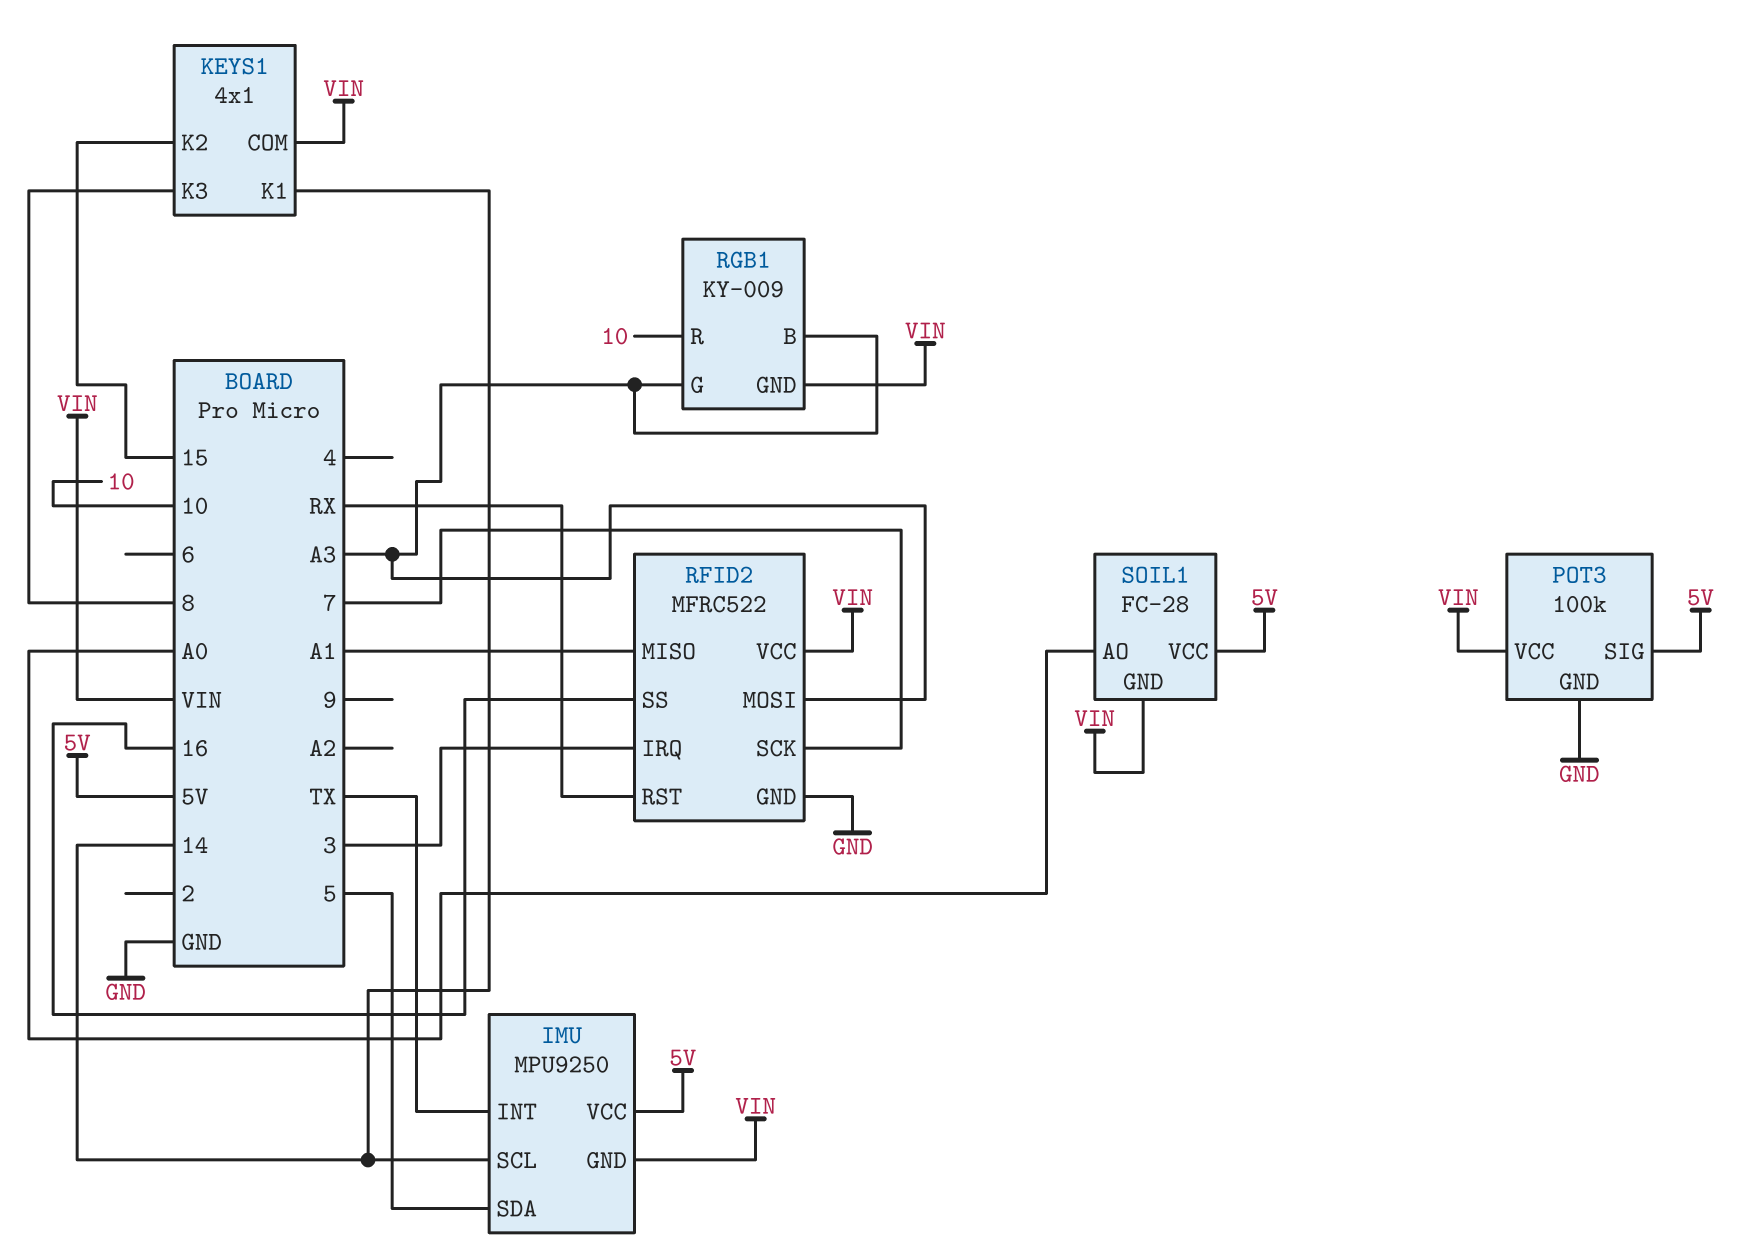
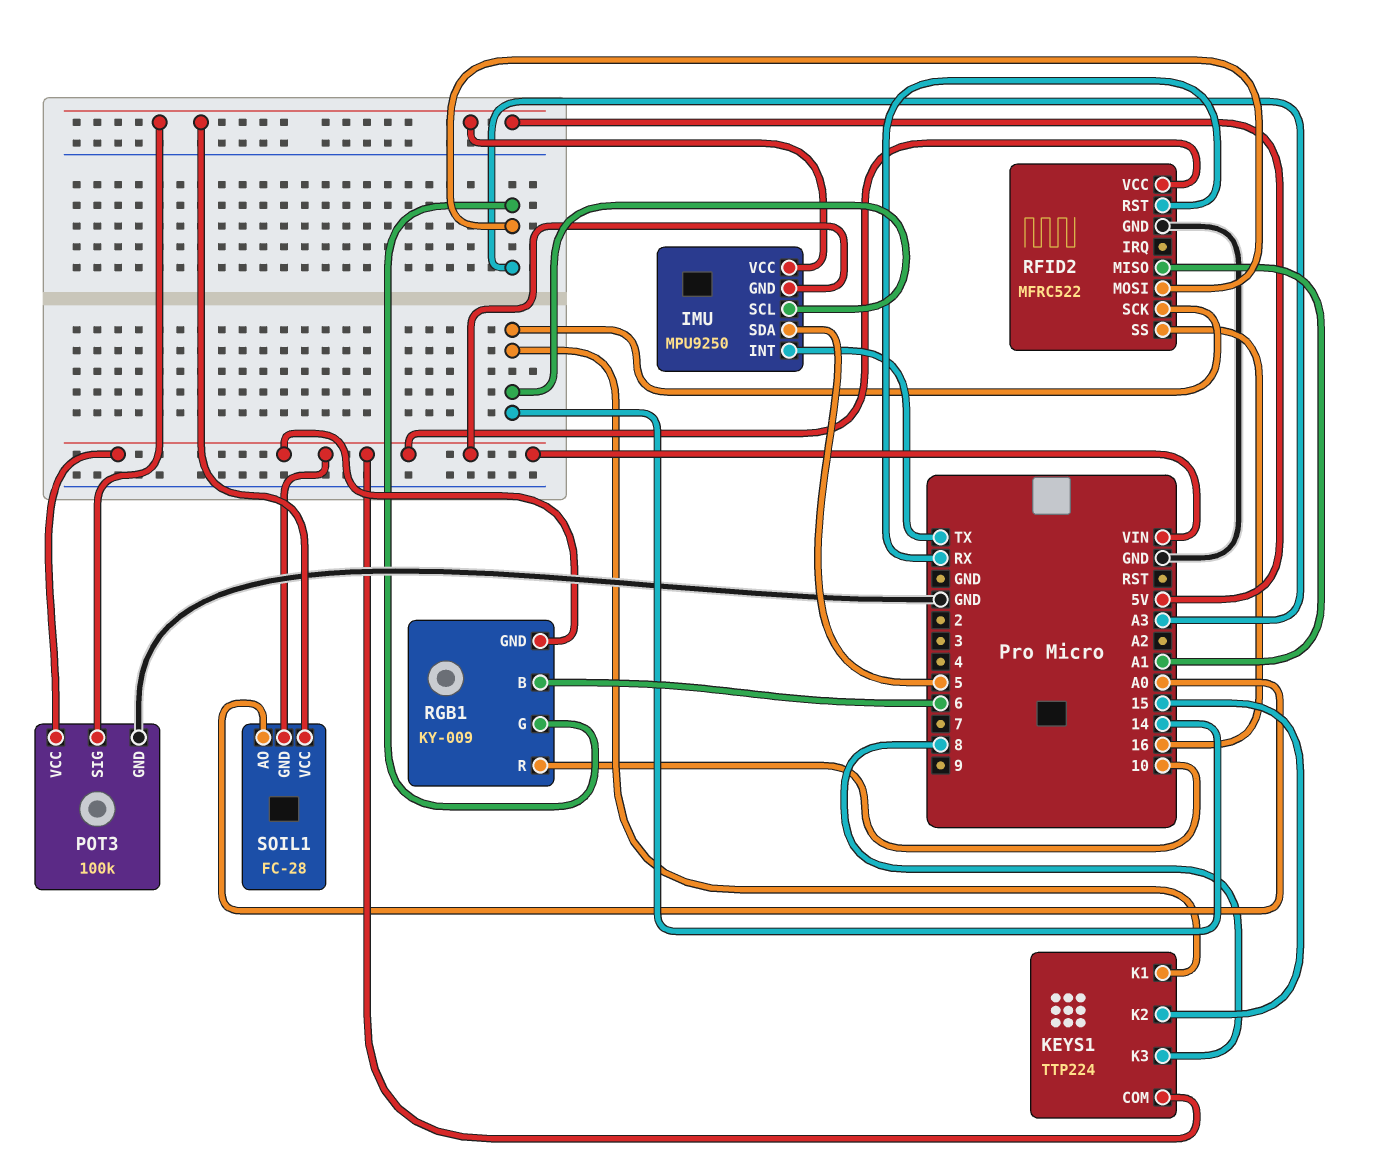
KEYS1: 4x1 -> TTP224
RFID2 pin IRQ: 3 -> none
RFID2 pin SCK: 7 -> 14
RGB1 pin B: A3 -> 6

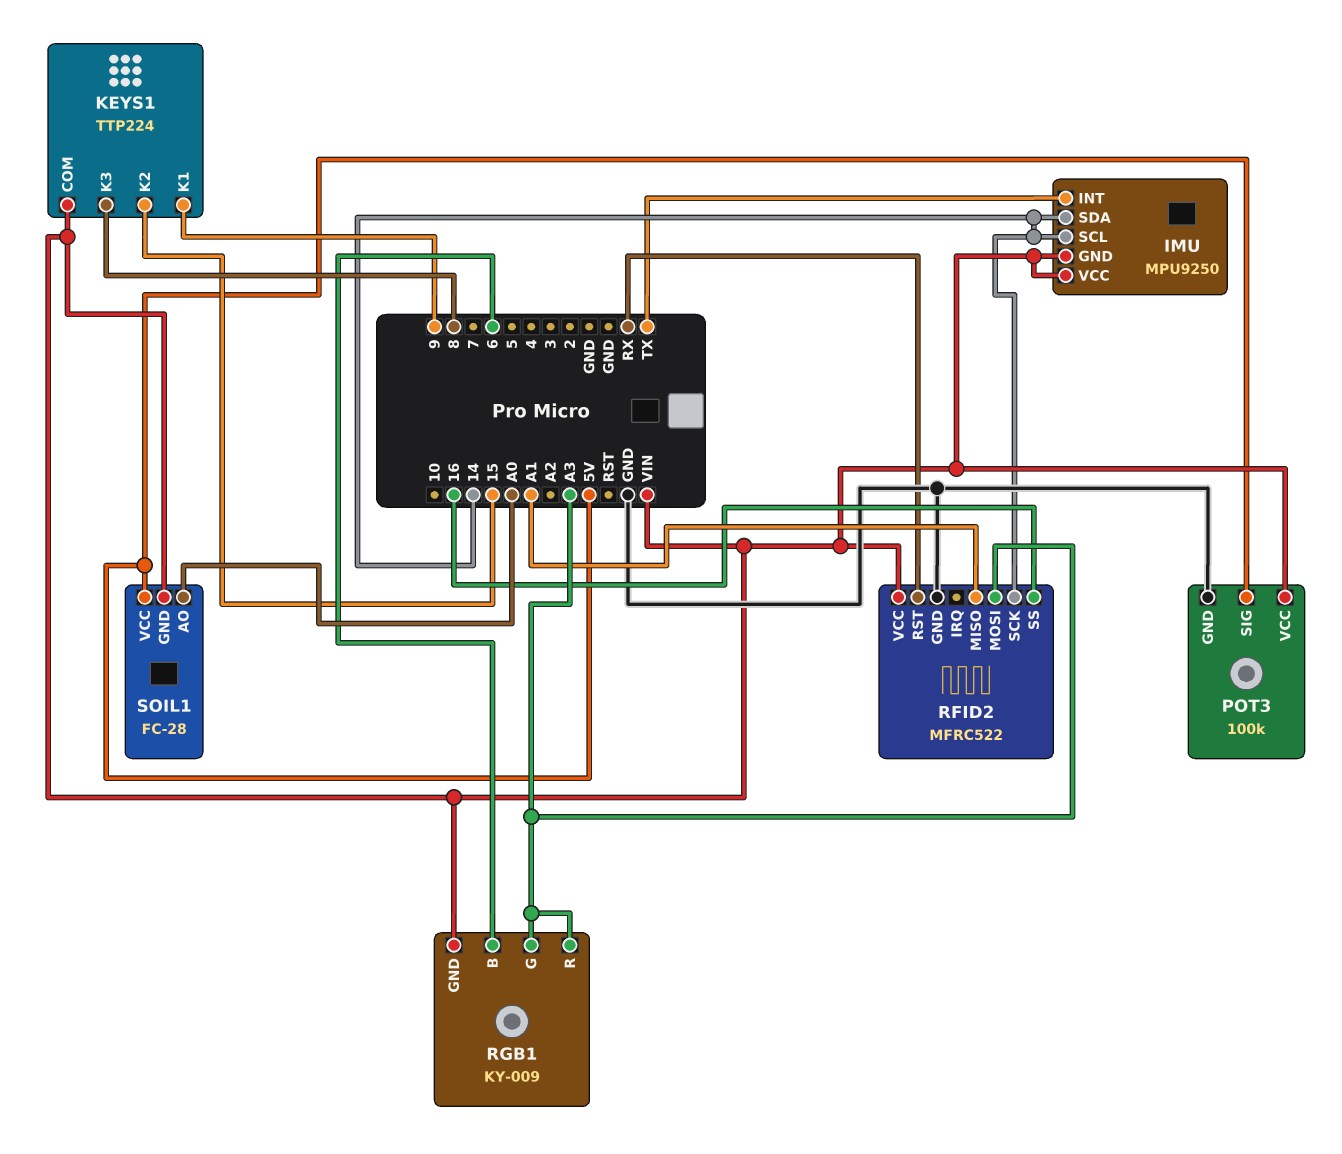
IMU pin SDA: 5 -> 14
IMU pin VCC: 5V -> VIN
KEYS1 pin K1: 14 -> 9
RGB1 pin R: 10 -> A3

